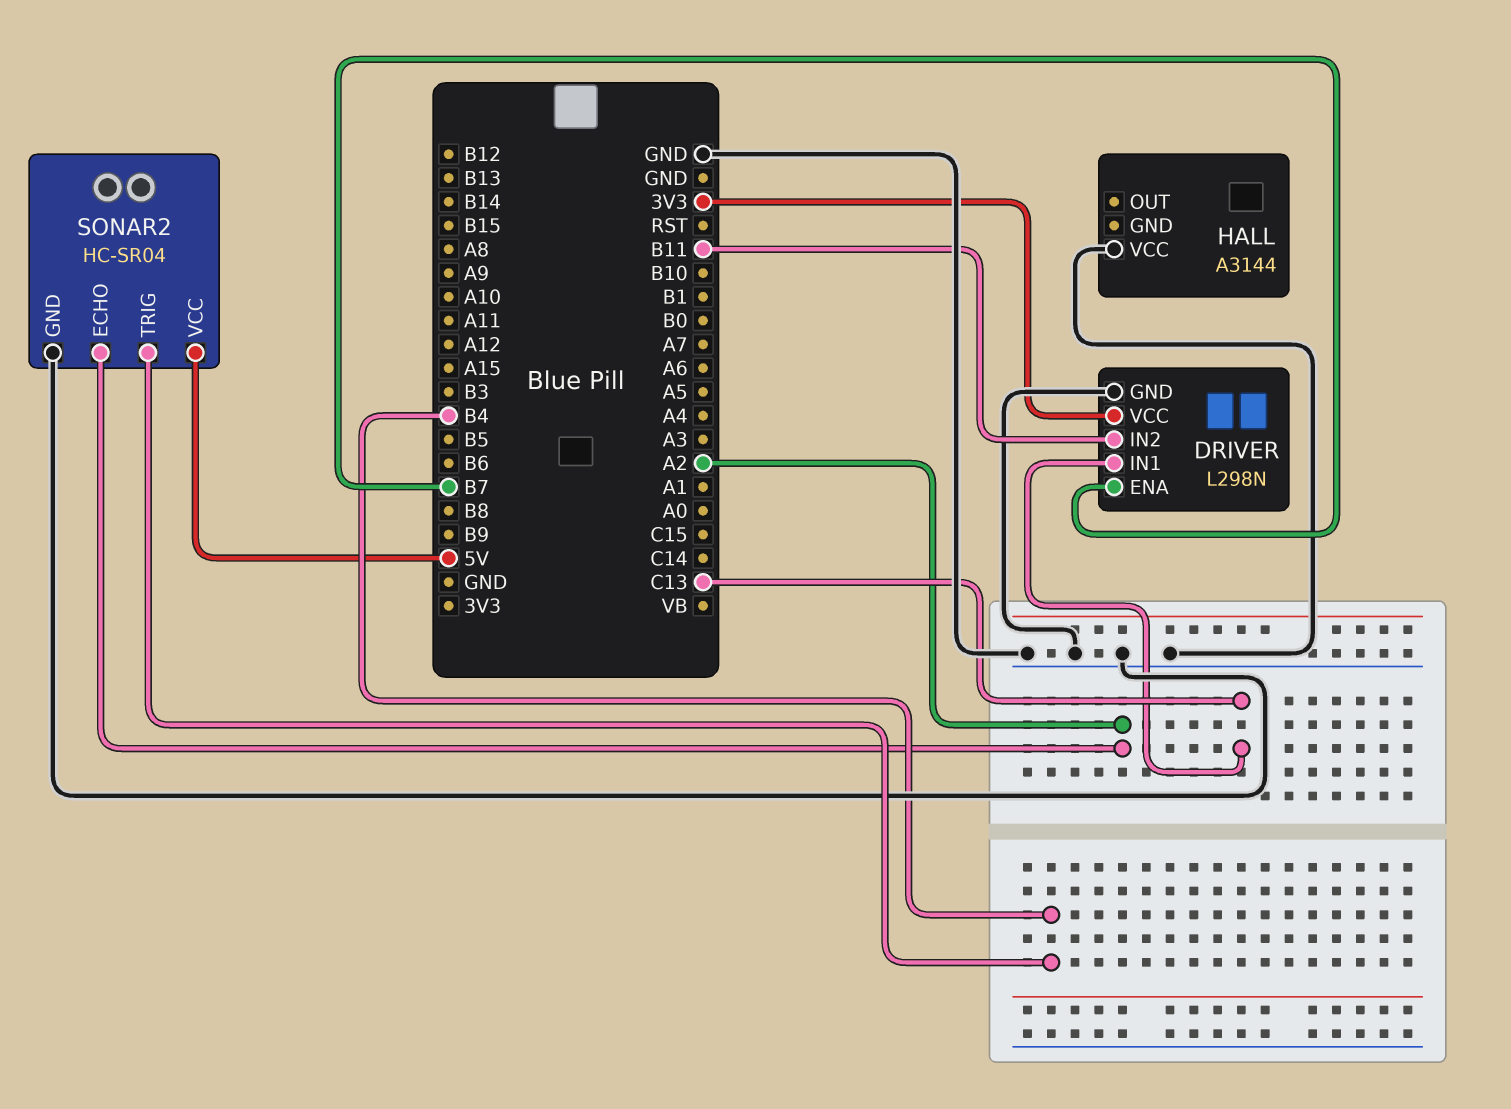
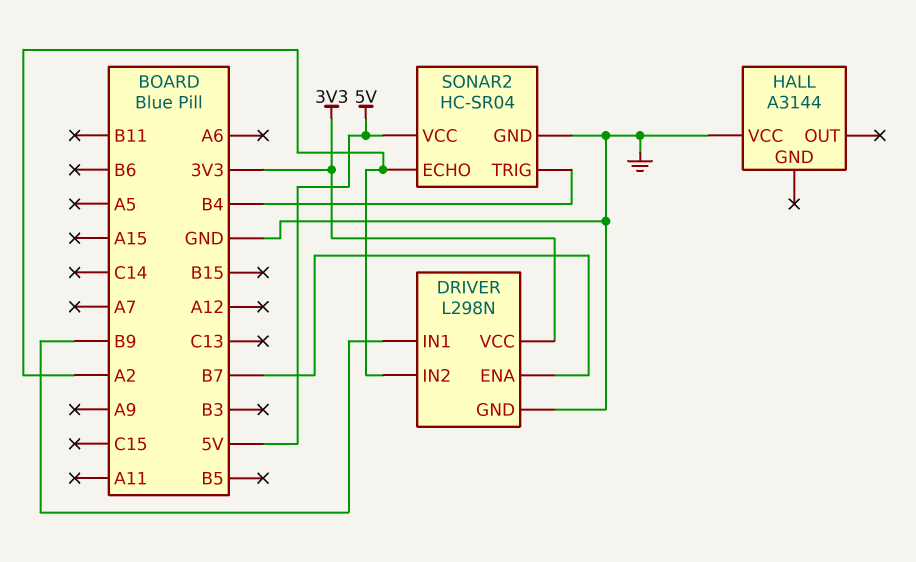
DRIVER pin IN1: C13 -> B9
DRIVER pin IN2: B11 -> A2

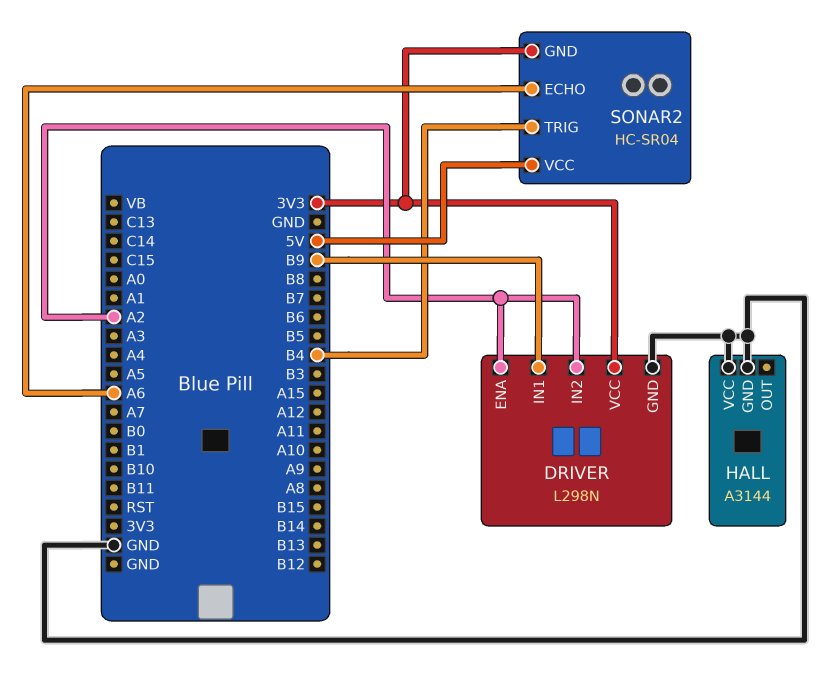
DRIVER pin ENA: B7 -> A2
HALL pin GND: none -> GND
SONAR2 pin ECHO: A2 -> A6
SONAR2 pin GND: GND -> 3V3

